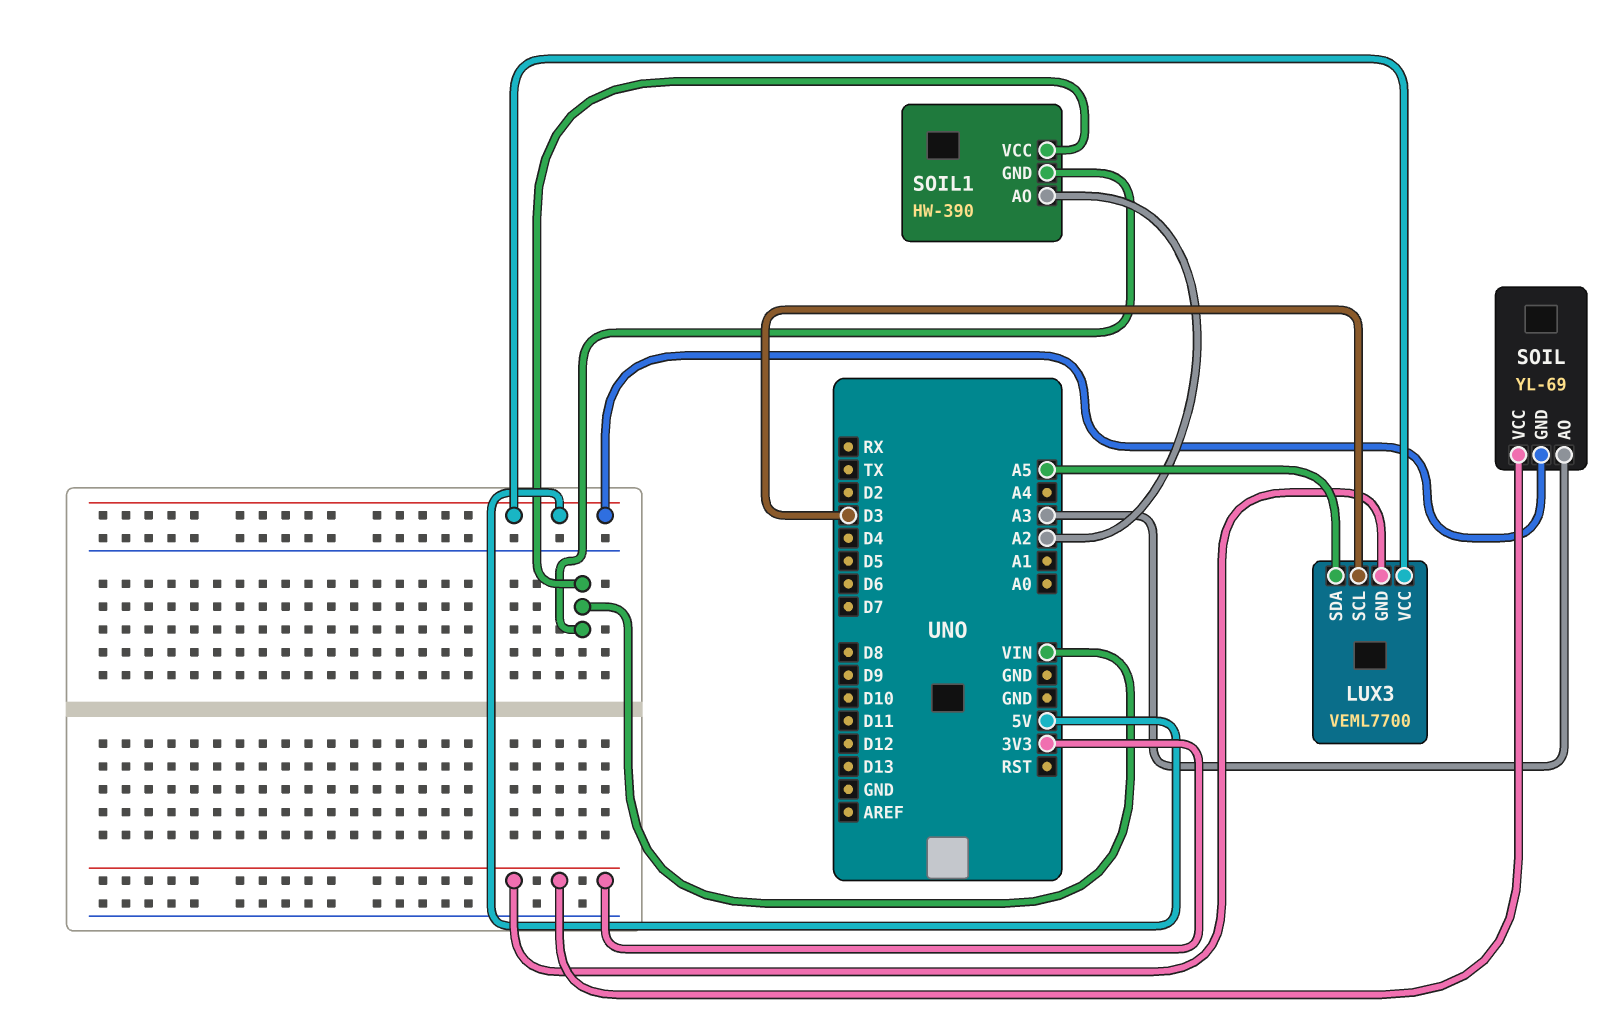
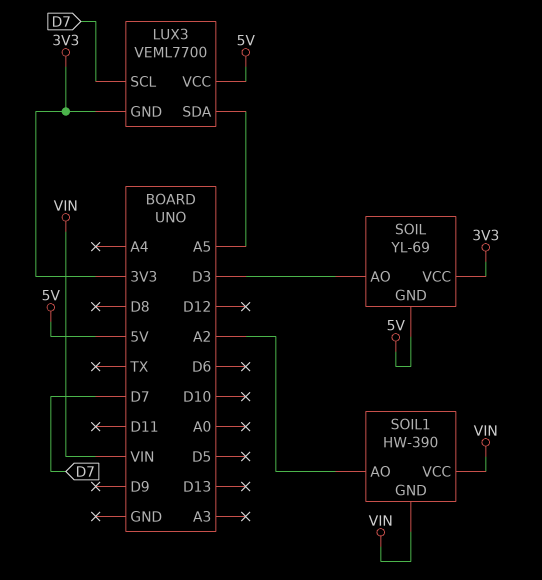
LUX3 pin SCL: D3 -> D7
SOIL pin AO: A3 -> D3

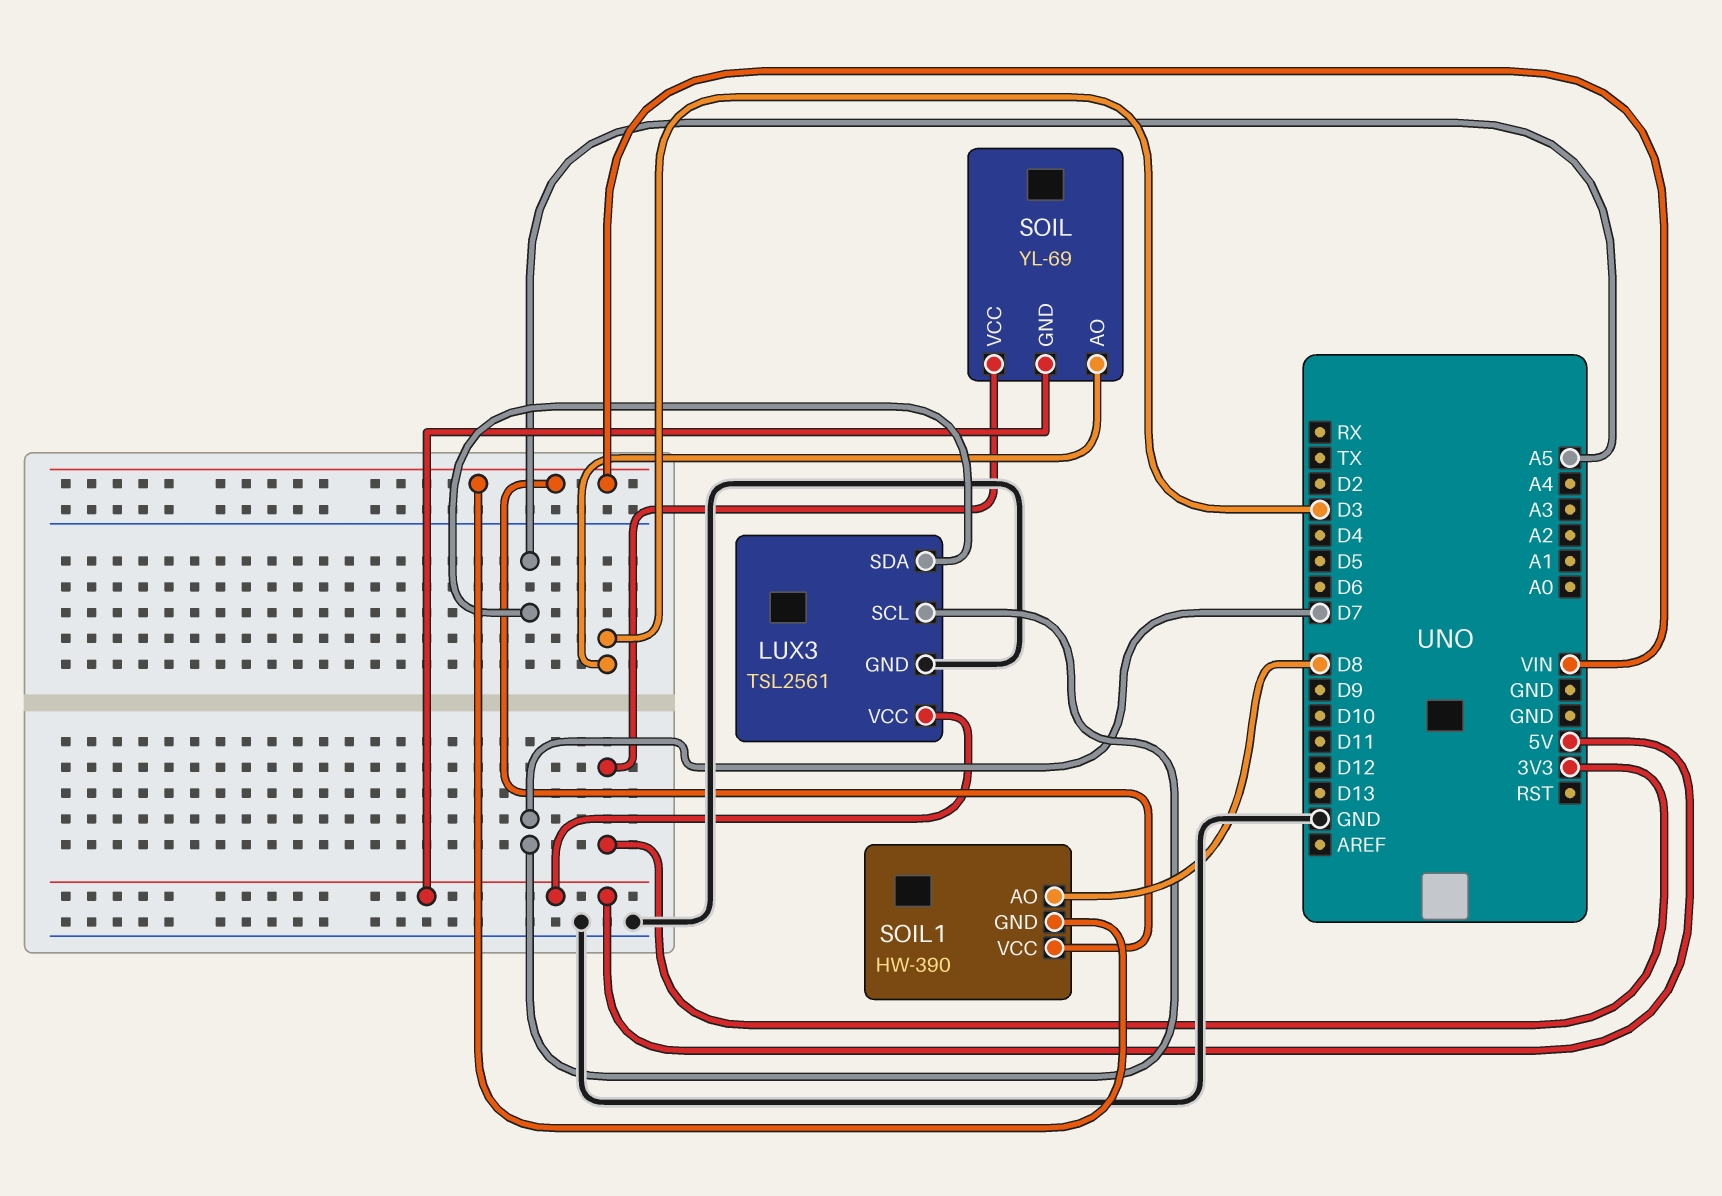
LUX3: VEML7700 -> TSL2561
LUX3 pin GND: 3V3 -> GND
SOIL1 pin AO: A2 -> D8

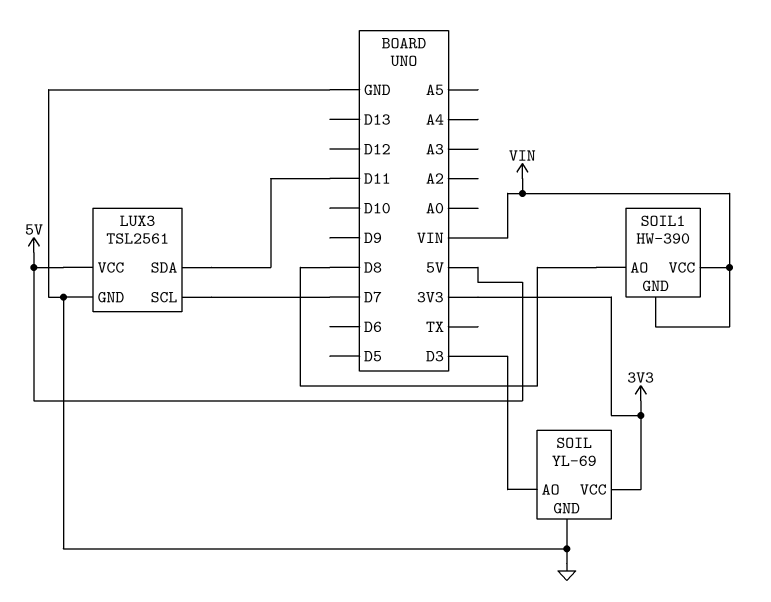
LUX3 pin SDA: A5 -> D11
SOIL pin GND: 5V -> GND

